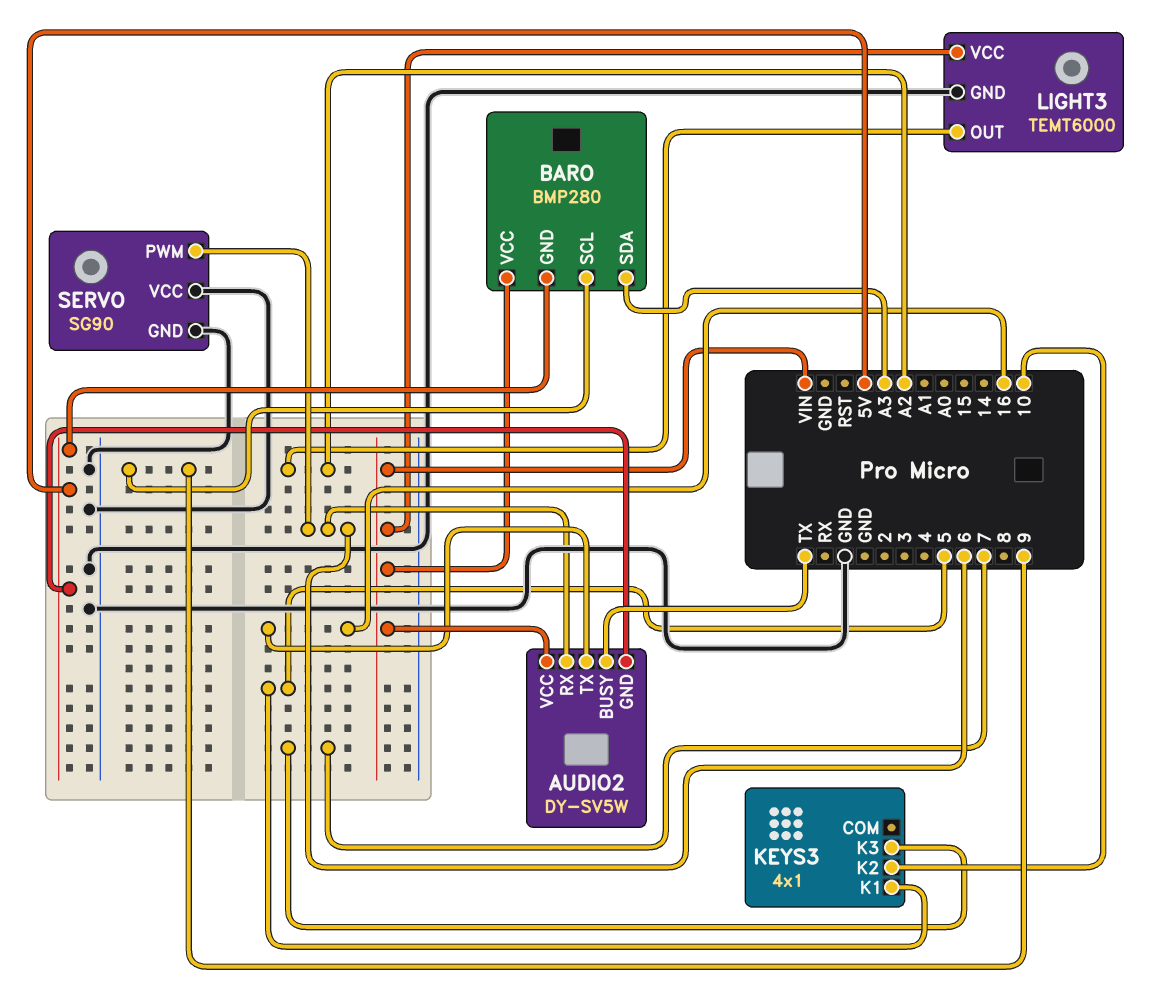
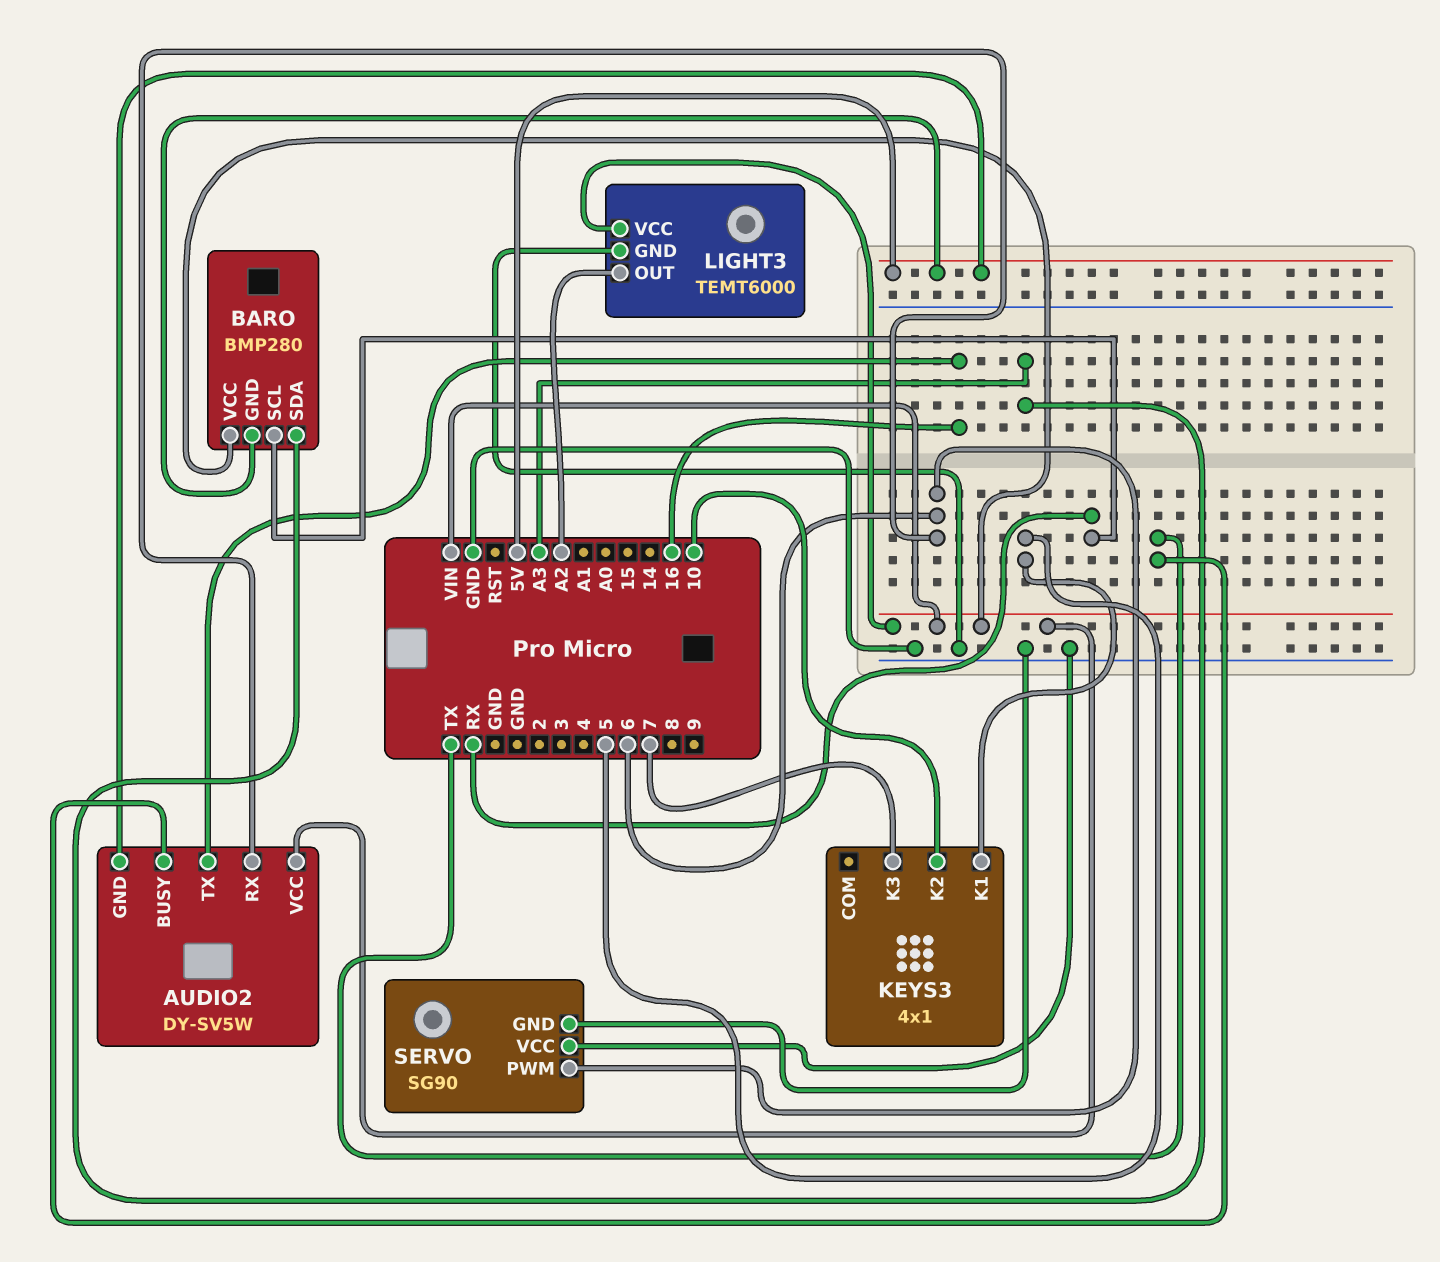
BARO pin SCL: 9 -> RX

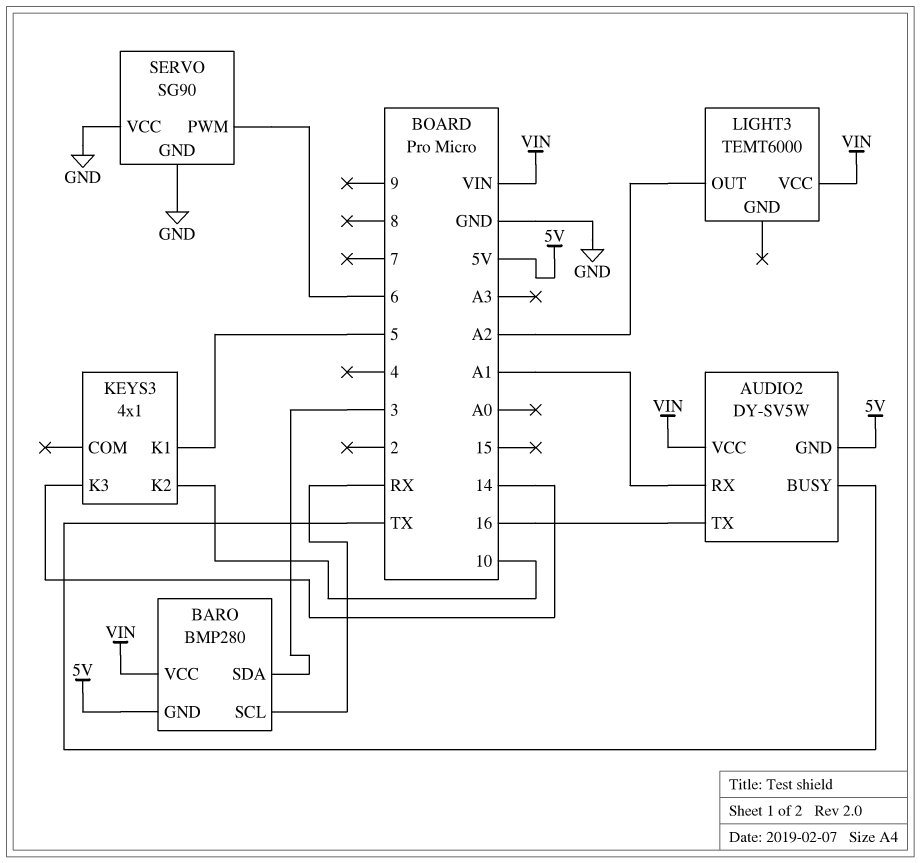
AUDIO2 pin RX: 6 -> A1
BARO pin SDA: A3 -> 3
KEYS3 pin K3: 7 -> 14
LIGHT3 pin GND: GND -> none

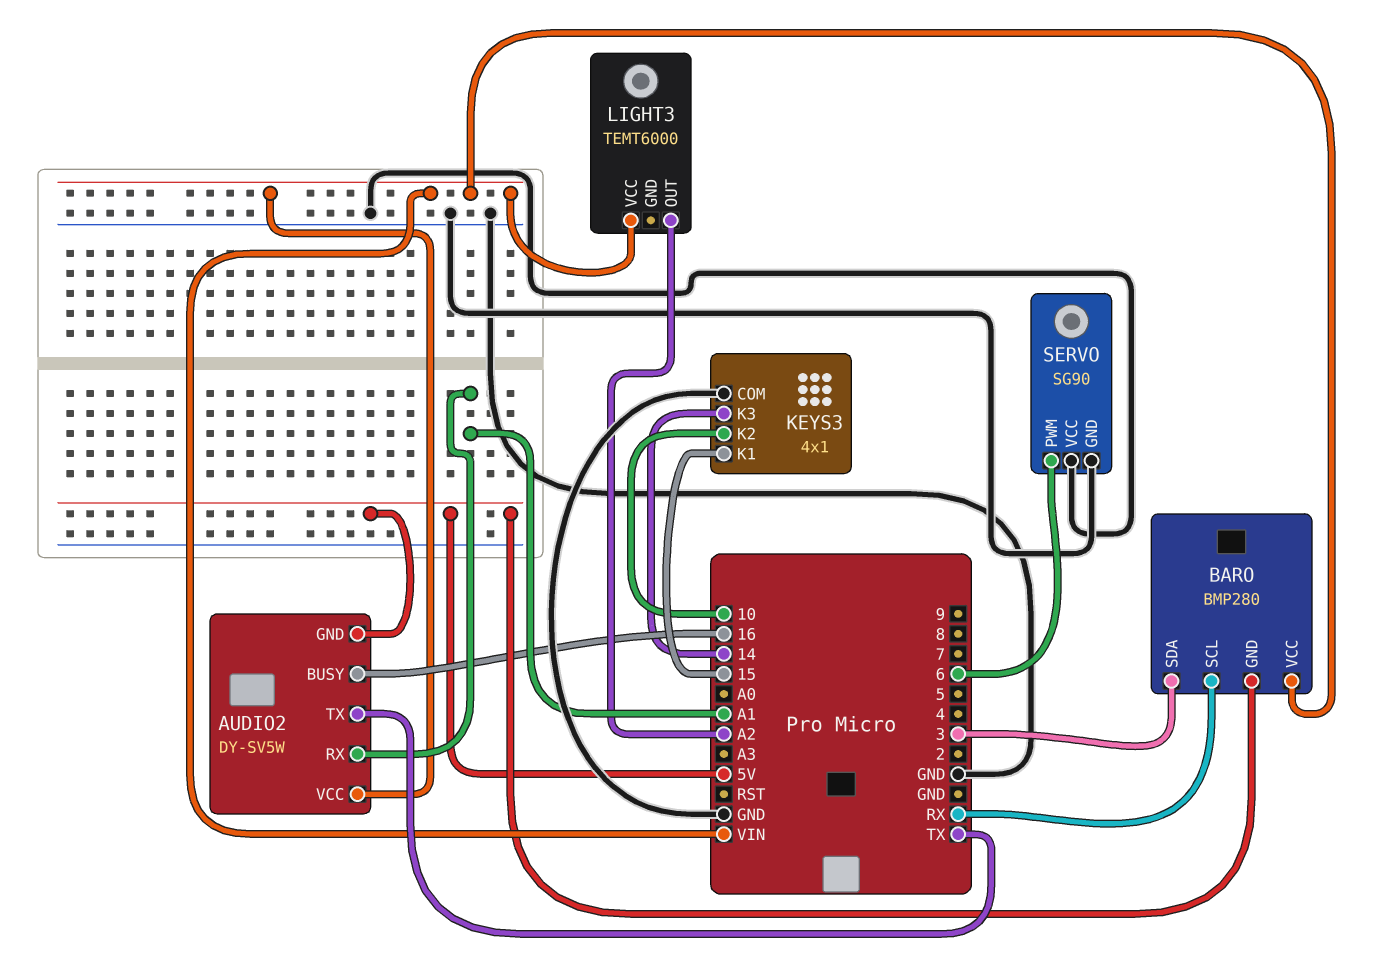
AUDIO2 pin BUSY: TX -> 16
AUDIO2 pin TX: 16 -> TX
KEYS3 pin COM: none -> GND
KEYS3 pin K1: 5 -> 15

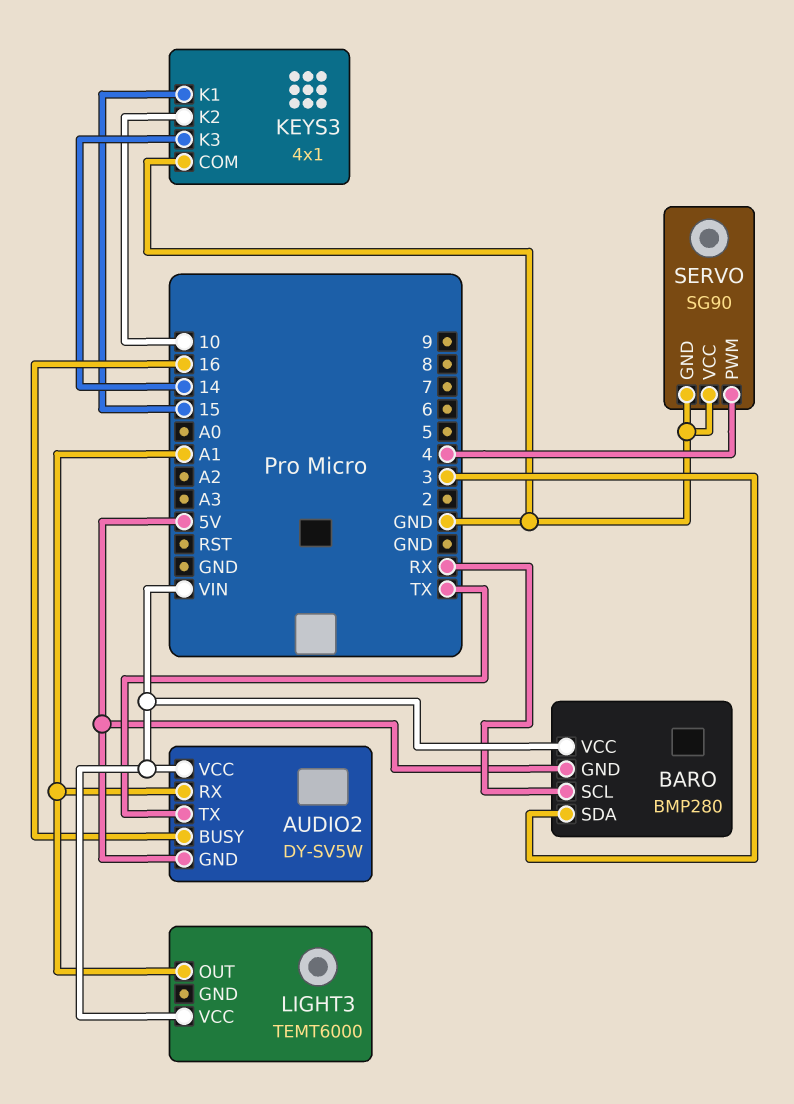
LIGHT3 pin OUT: A2 -> A1
SERVO pin PWM: 6 -> 4

